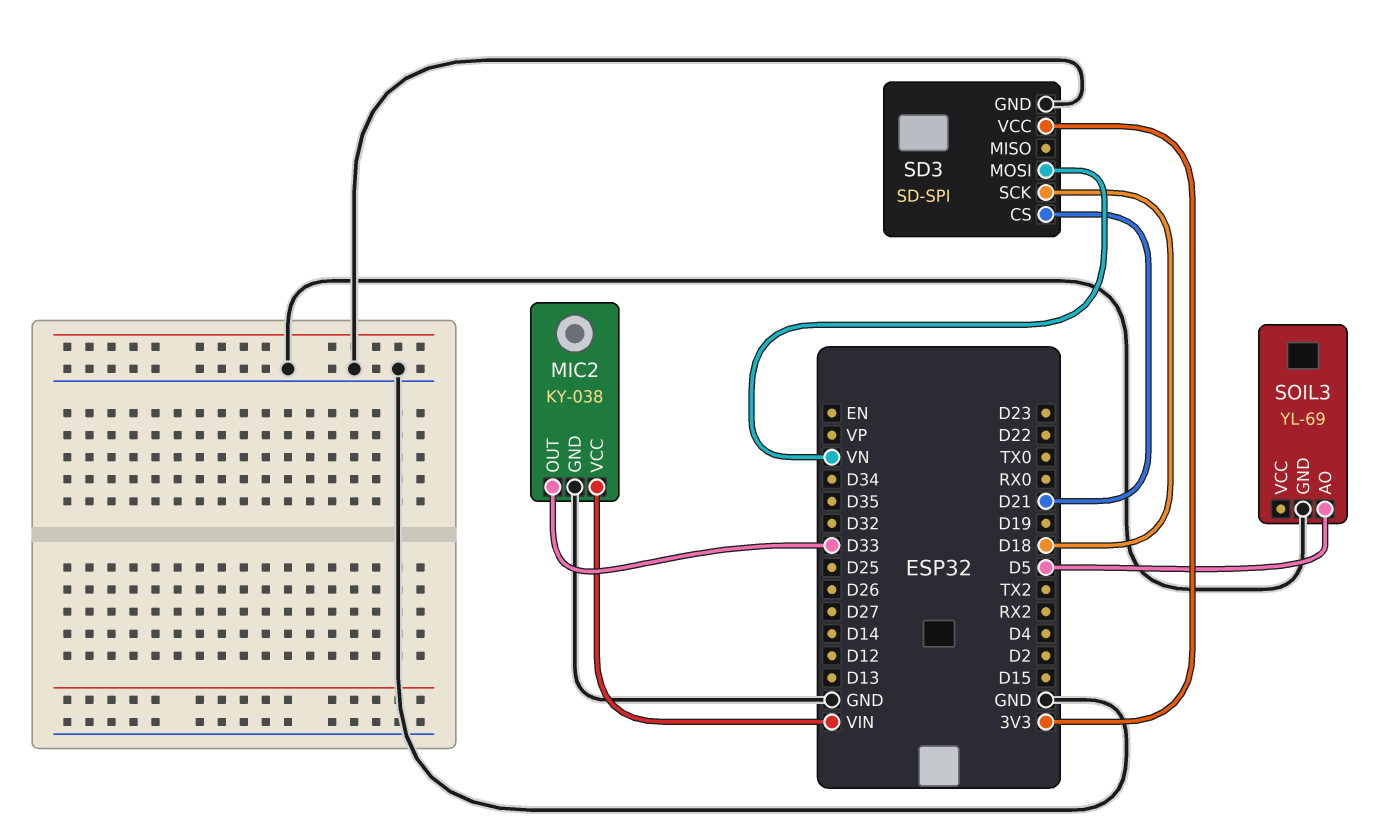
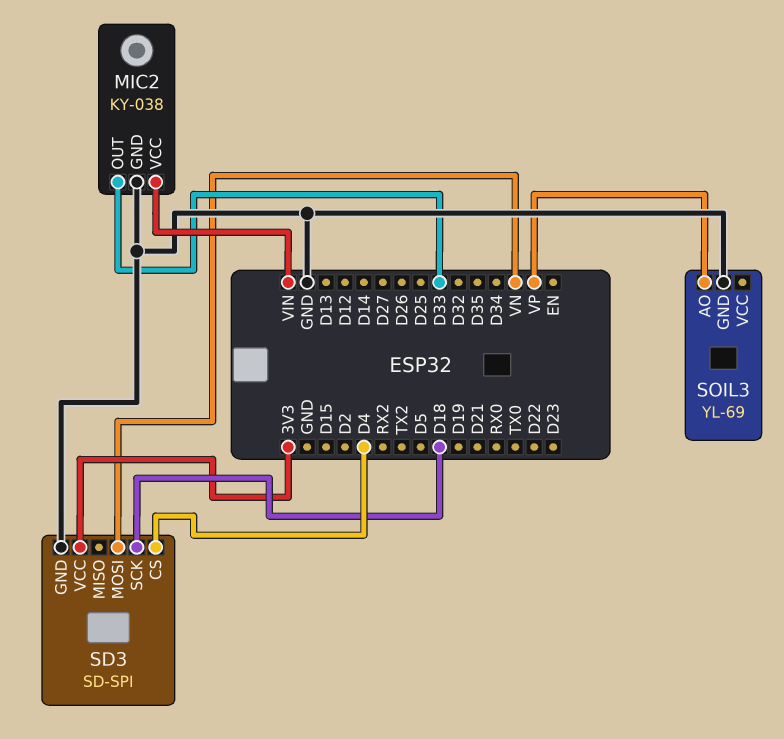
SD3 pin CS: D21 -> D4
SOIL3 pin AO: D5 -> VP

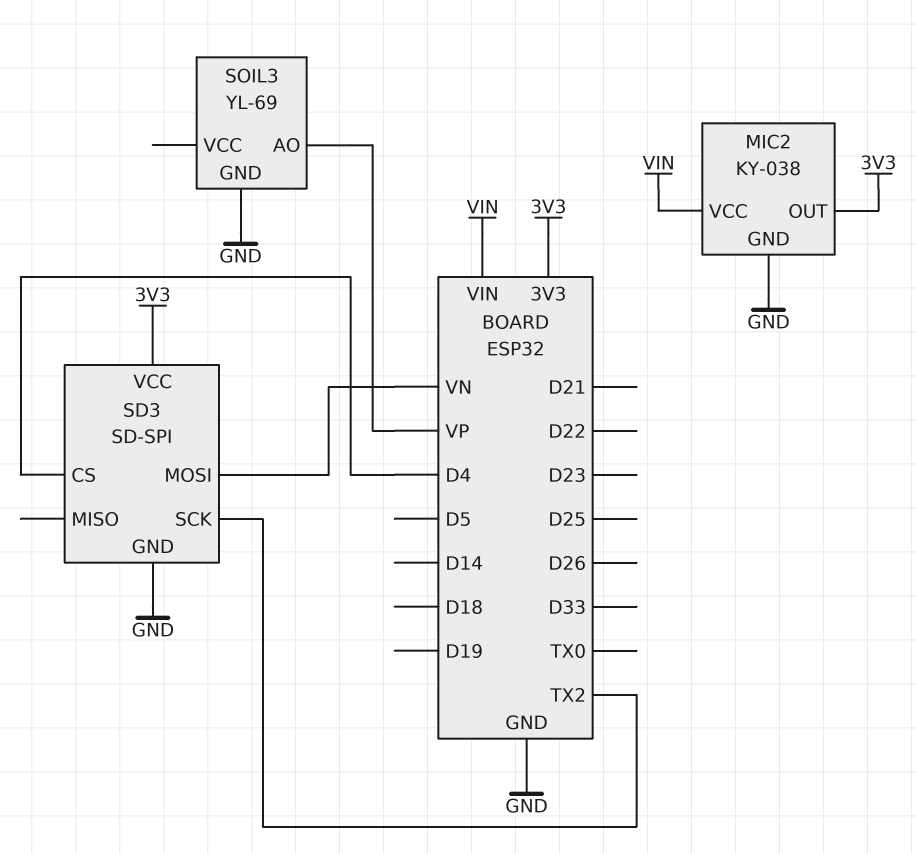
MIC2 pin OUT: D33 -> 3V3
SD3 pin SCK: D18 -> TX2

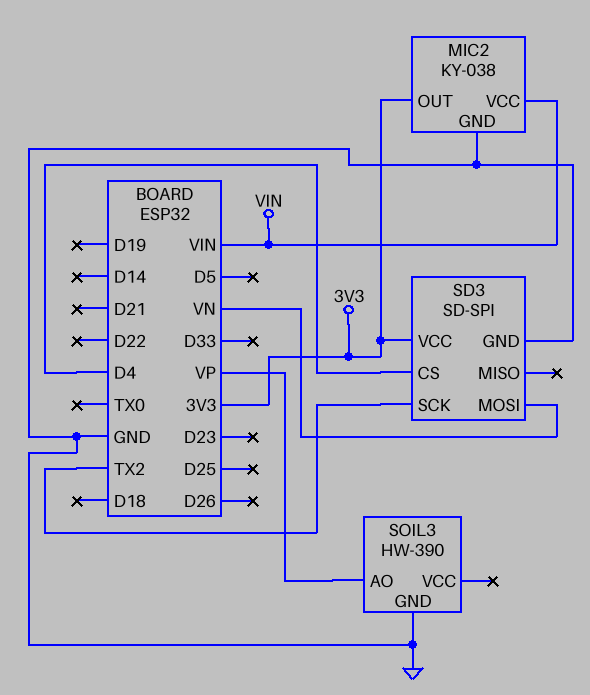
SOIL3: YL-69 -> HW-390

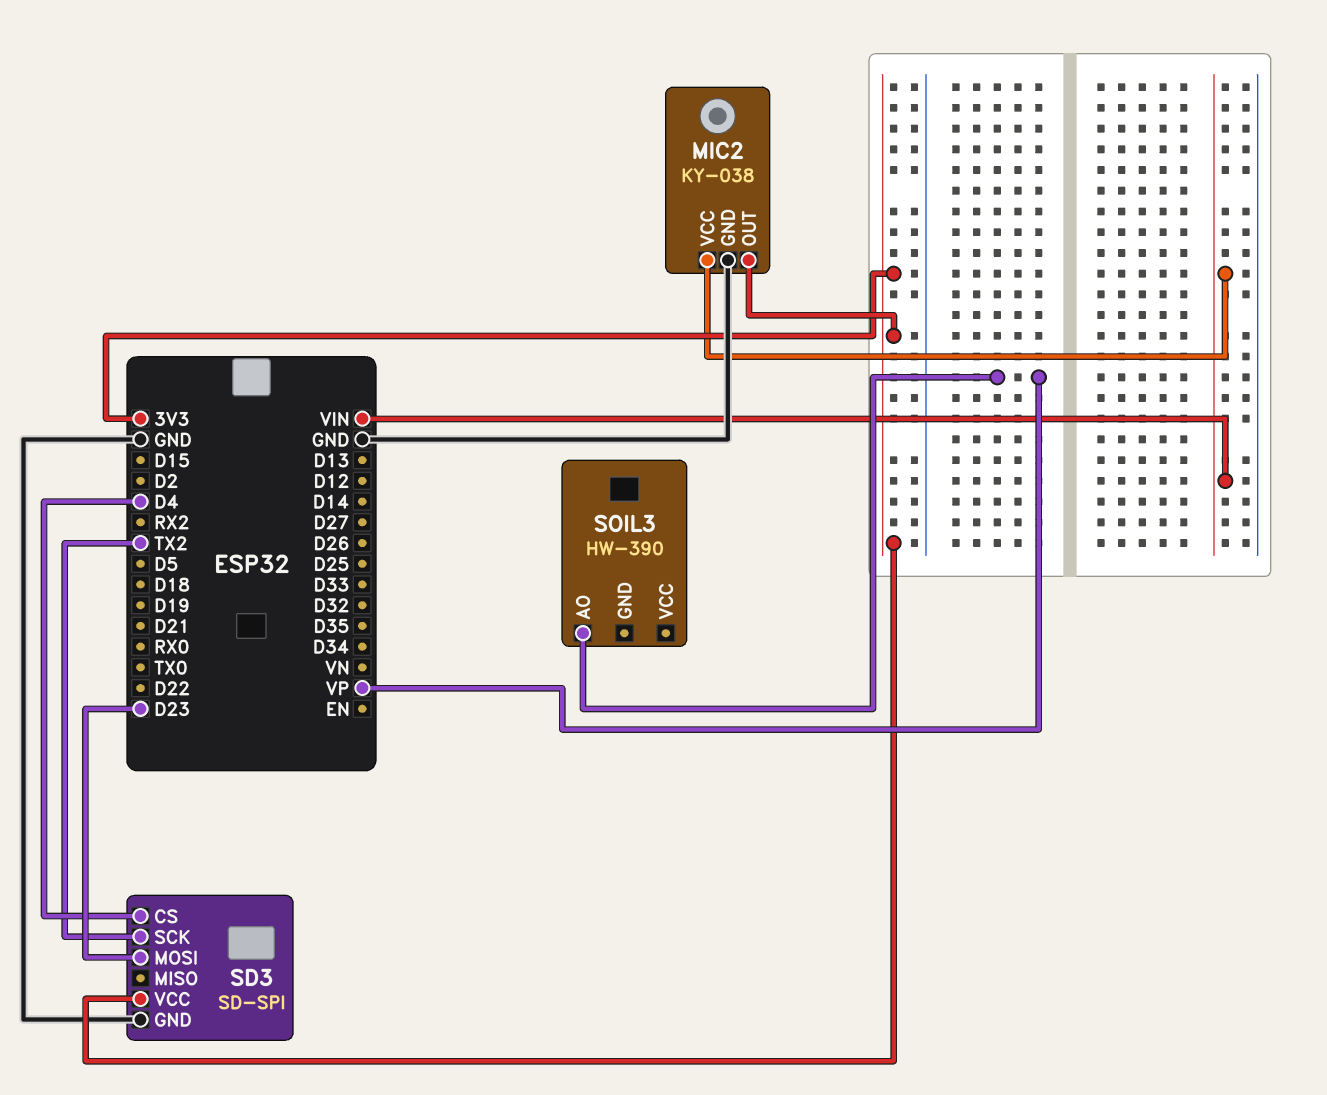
SD3 pin MOSI: VN -> D23
SOIL3 pin GND: GND -> none

